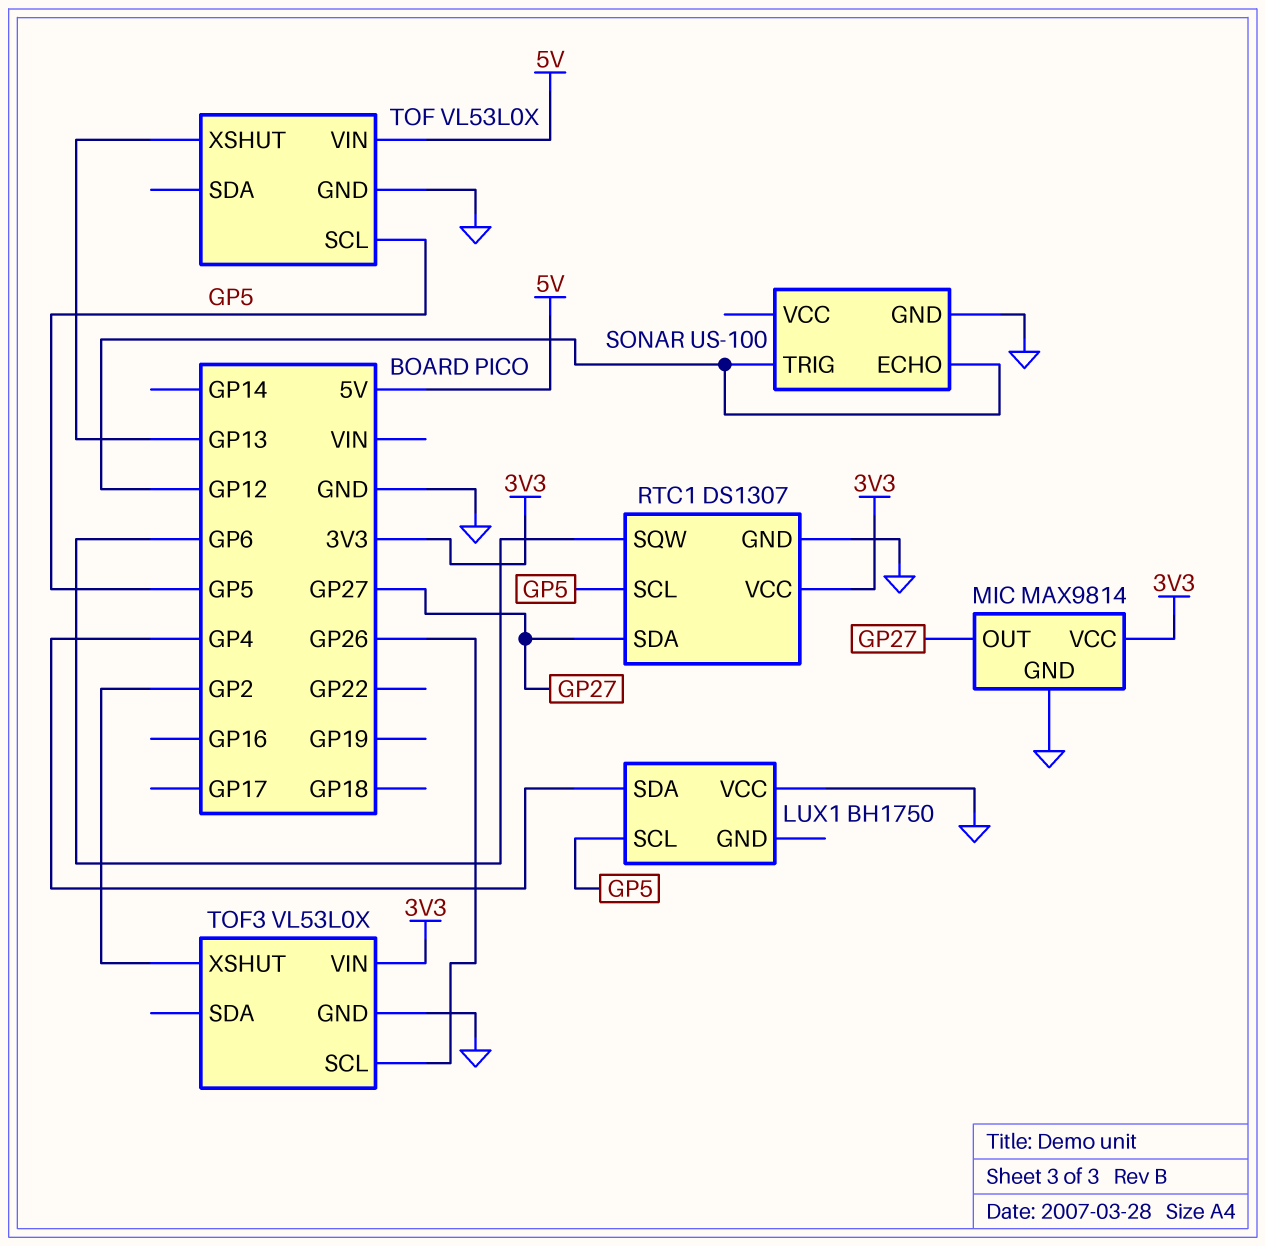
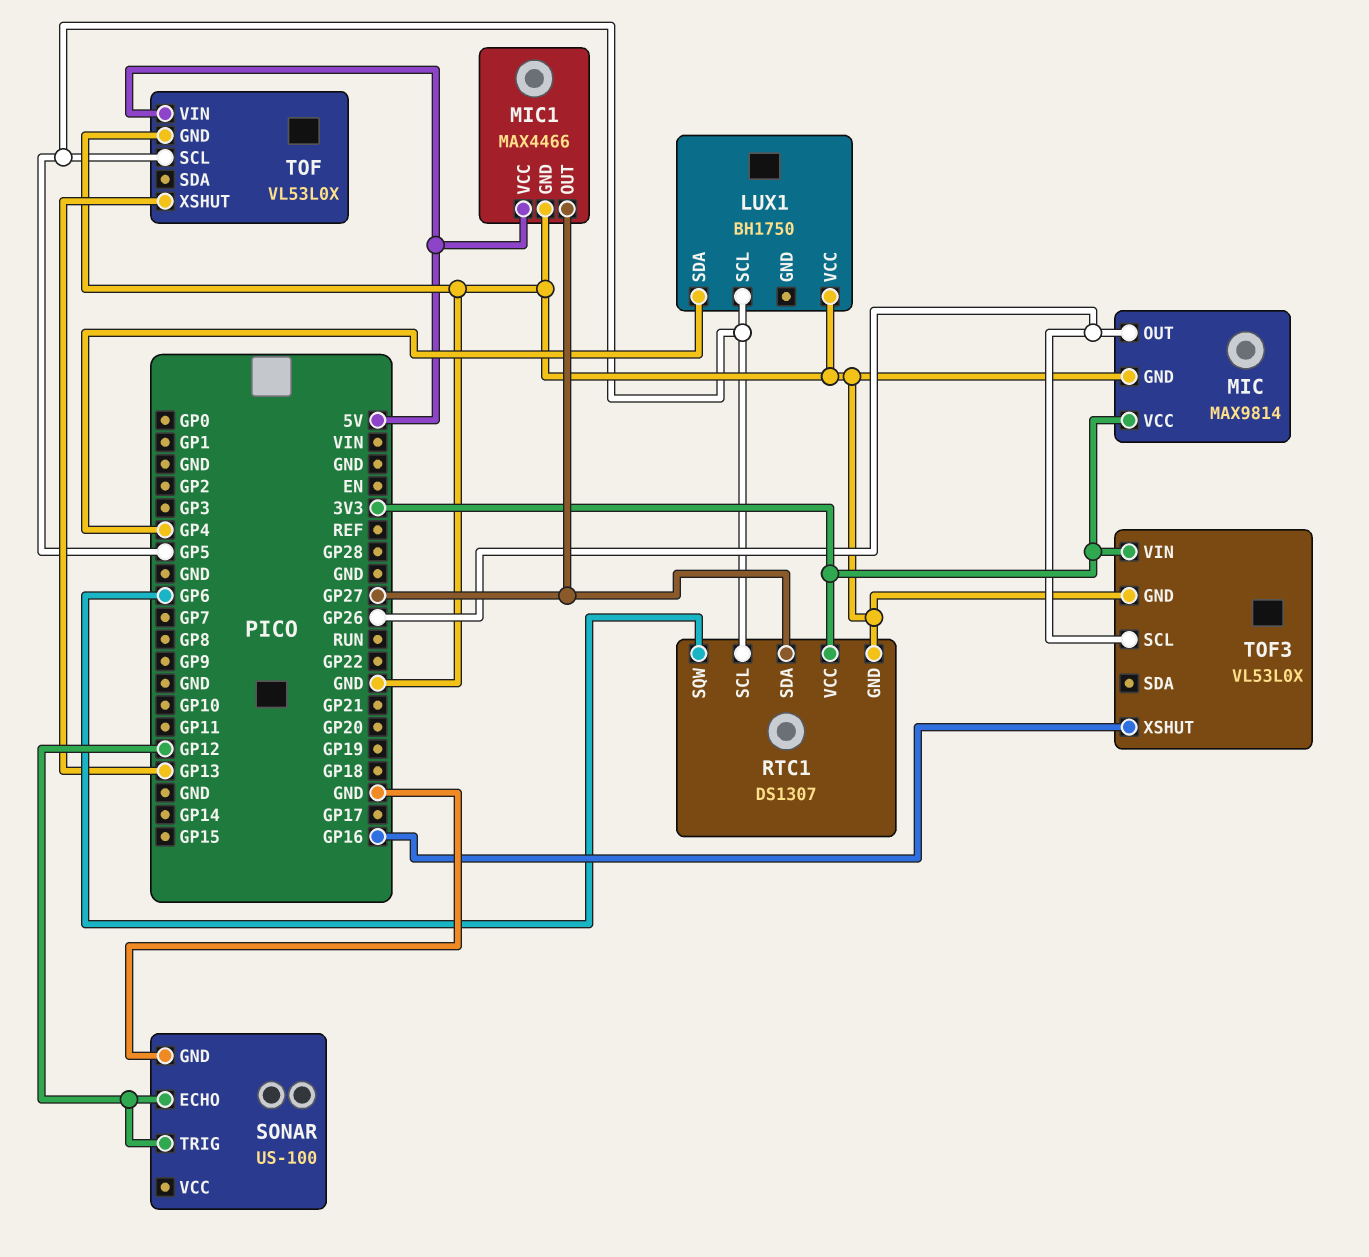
MIC pin OUT: GP27 -> GP26
MIC1: none -> MAX4466
MIC1 pin GND: none -> GND
MIC1 pin OUT: none -> GP27
MIC1 pin VCC: none -> 5V
TOF3 pin XSHUT: GP2 -> GP16

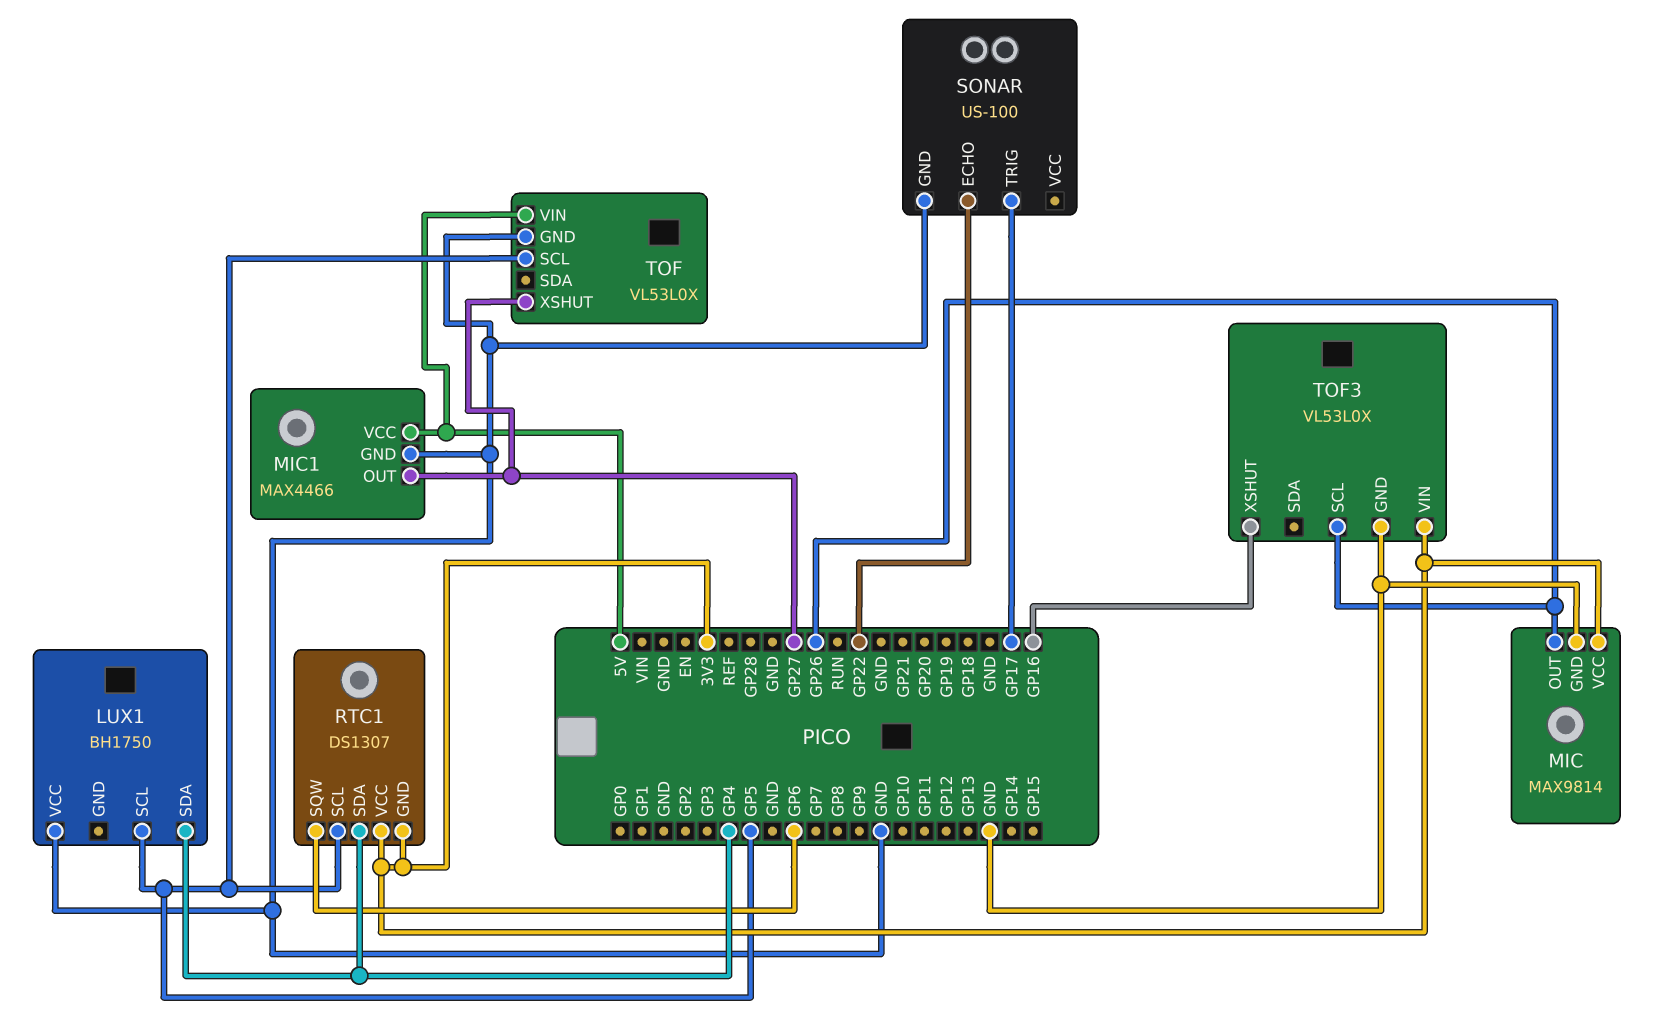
RTC1 pin GND: GND -> 3V3
RTC1 pin SDA: GP27 -> GP4
SONAR pin ECHO: GP12 -> GP22
SONAR pin TRIG: GP12 -> GP17
TOF pin XSHUT: GP13 -> GP27

